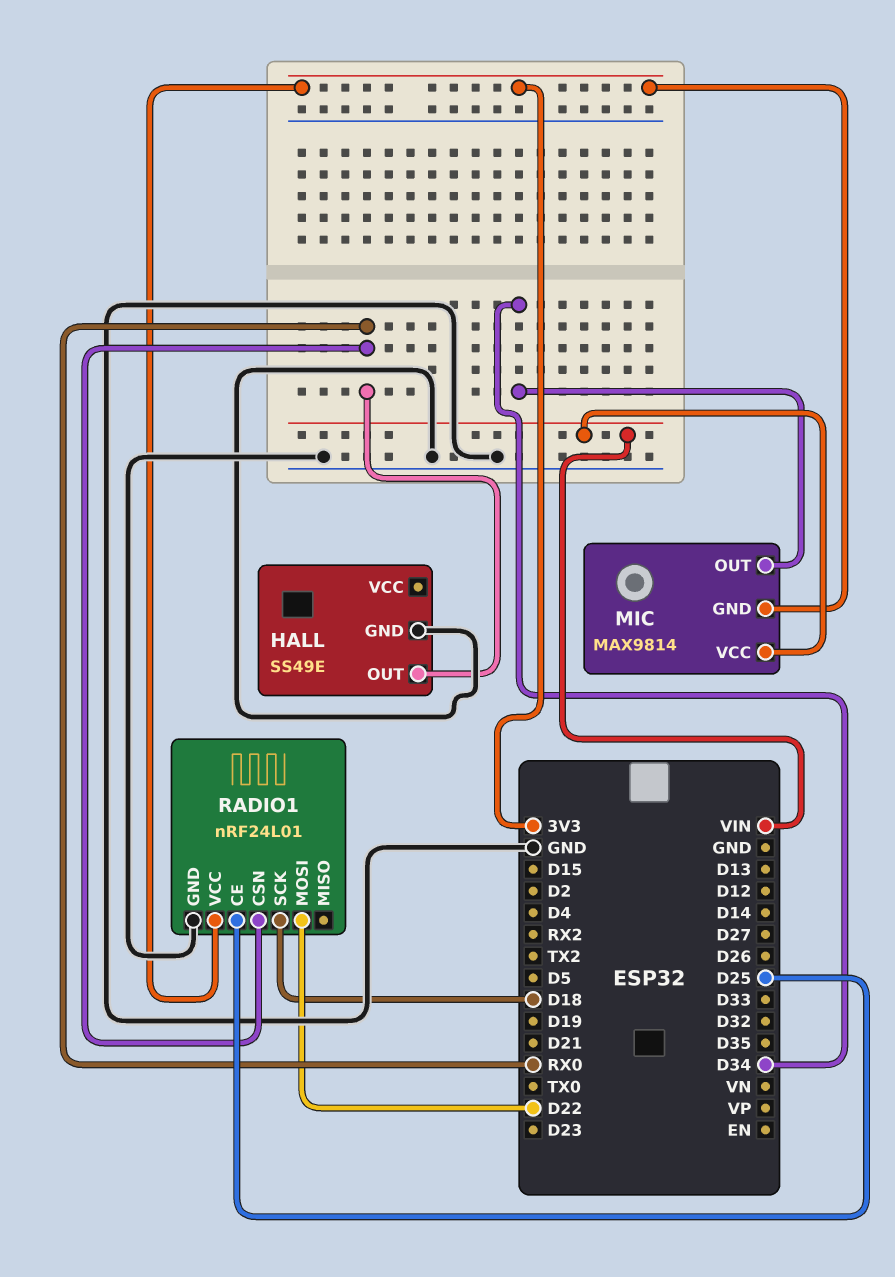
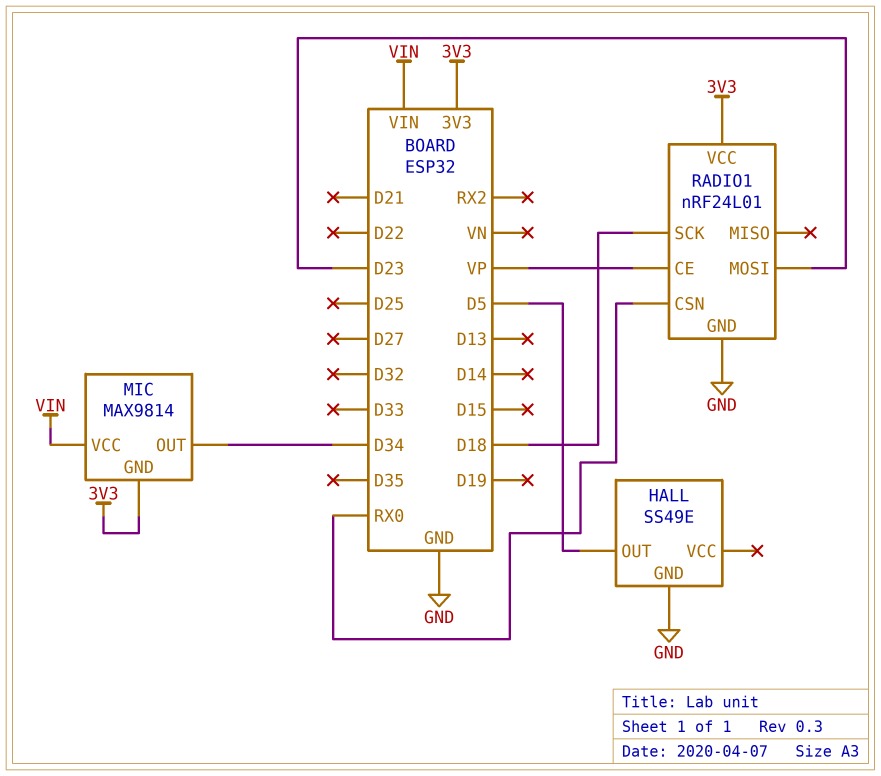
HALL pin OUT: RX0 -> D5
RADIO1 pin CE: D25 -> VP
RADIO1 pin MOSI: D22 -> D23

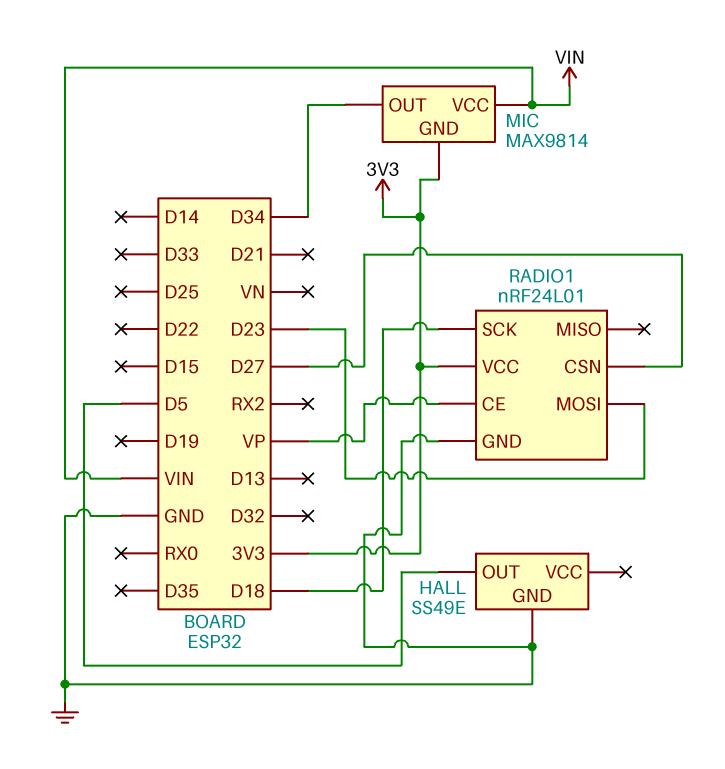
RADIO1 pin CSN: RX0 -> D27

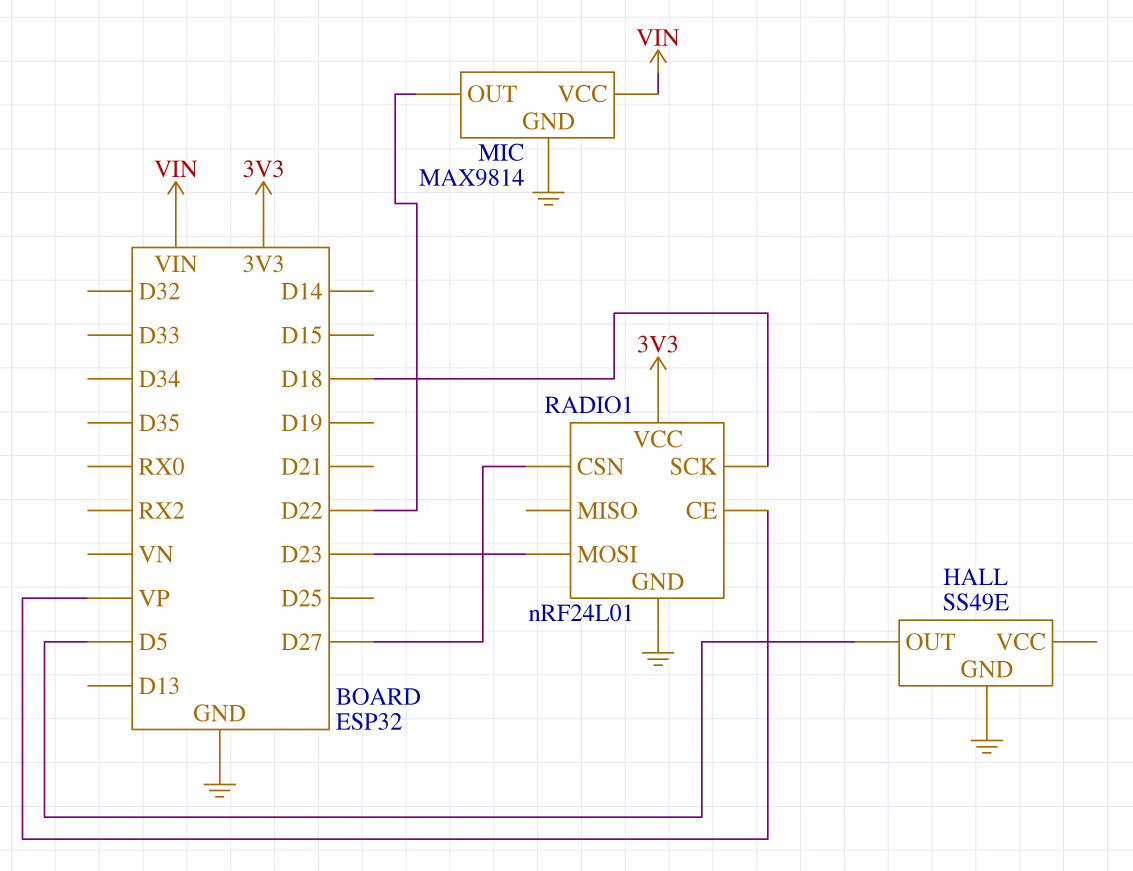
MIC pin GND: 3V3 -> GND
MIC pin OUT: D34 -> D22

